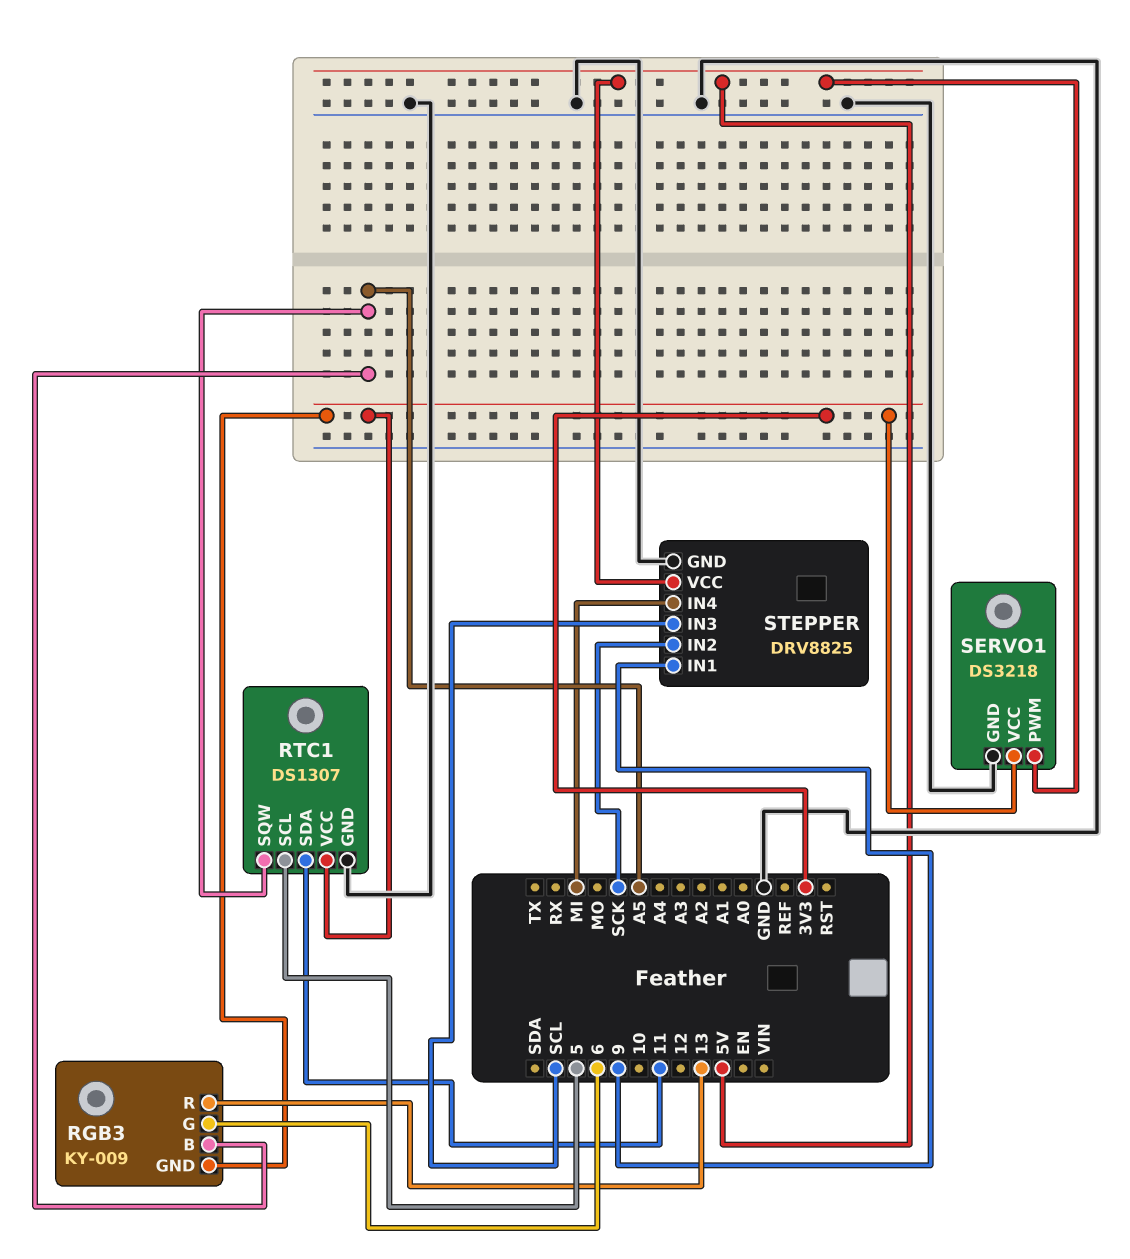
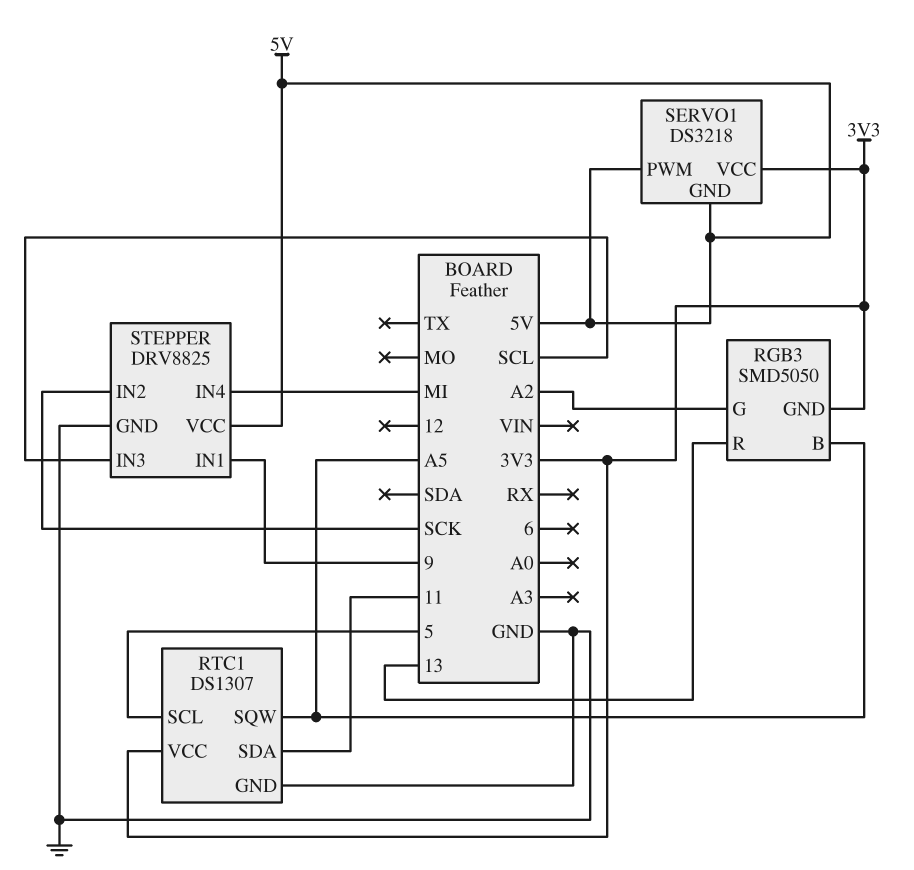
RGB3: KY-009 -> SMD5050
RGB3 pin G: 6 -> A2
SERVO1 pin GND: GND -> 5V

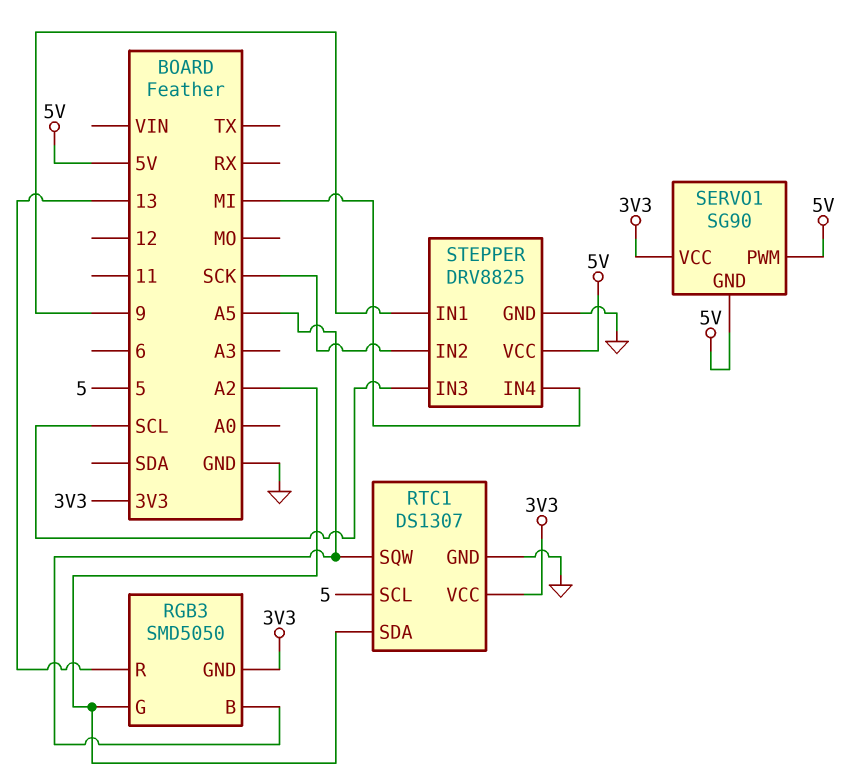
RTC1 pin SDA: 11 -> A2
SERVO1: DS3218 -> SG90

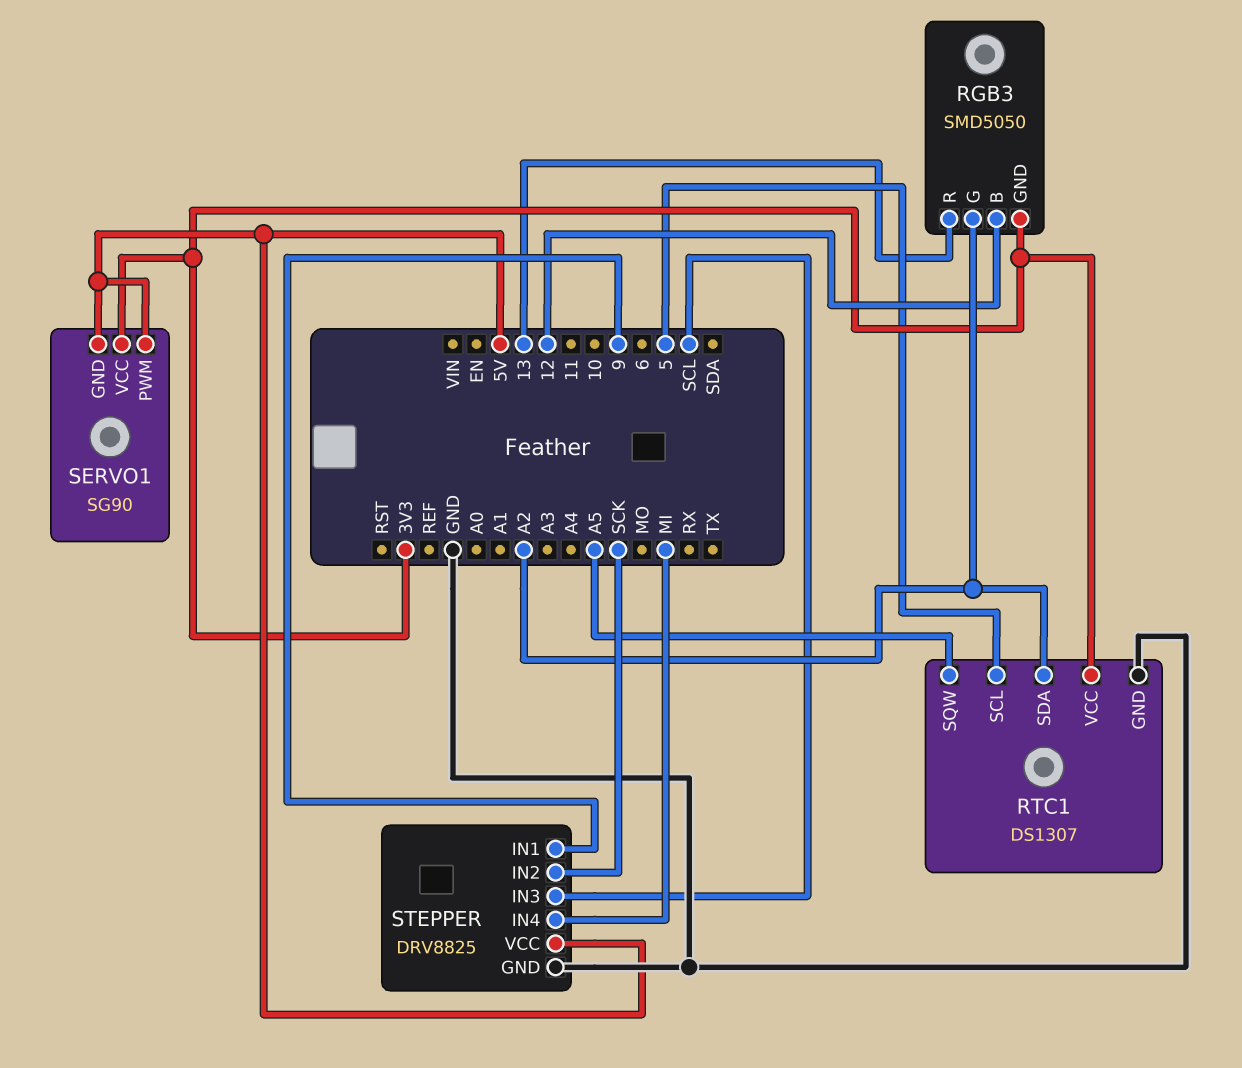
RGB3 pin B: A5 -> 12

